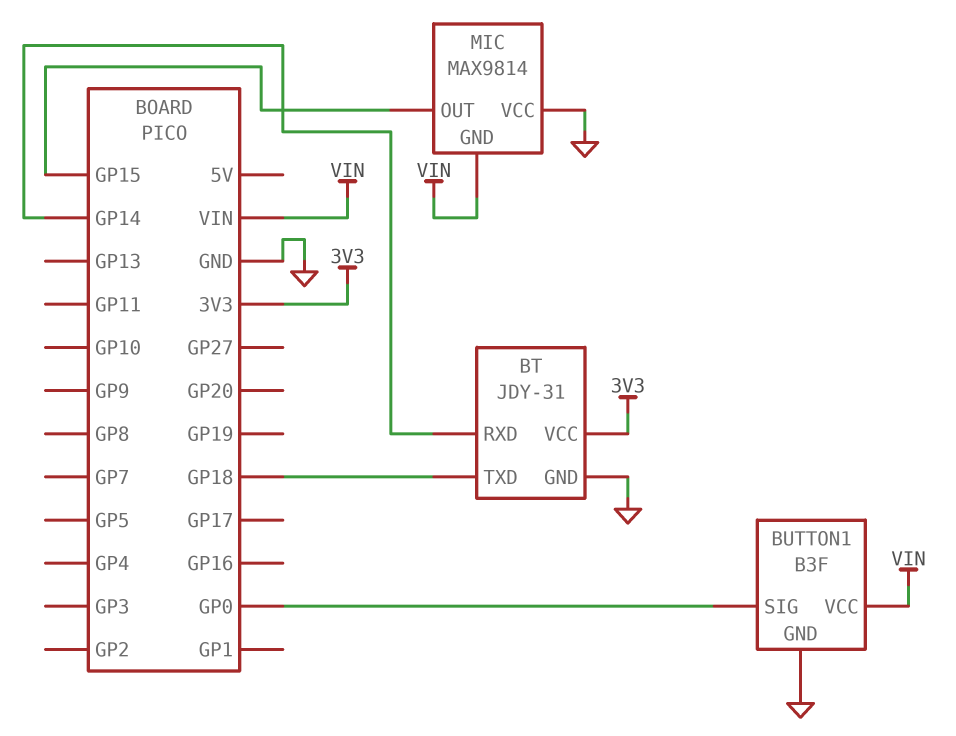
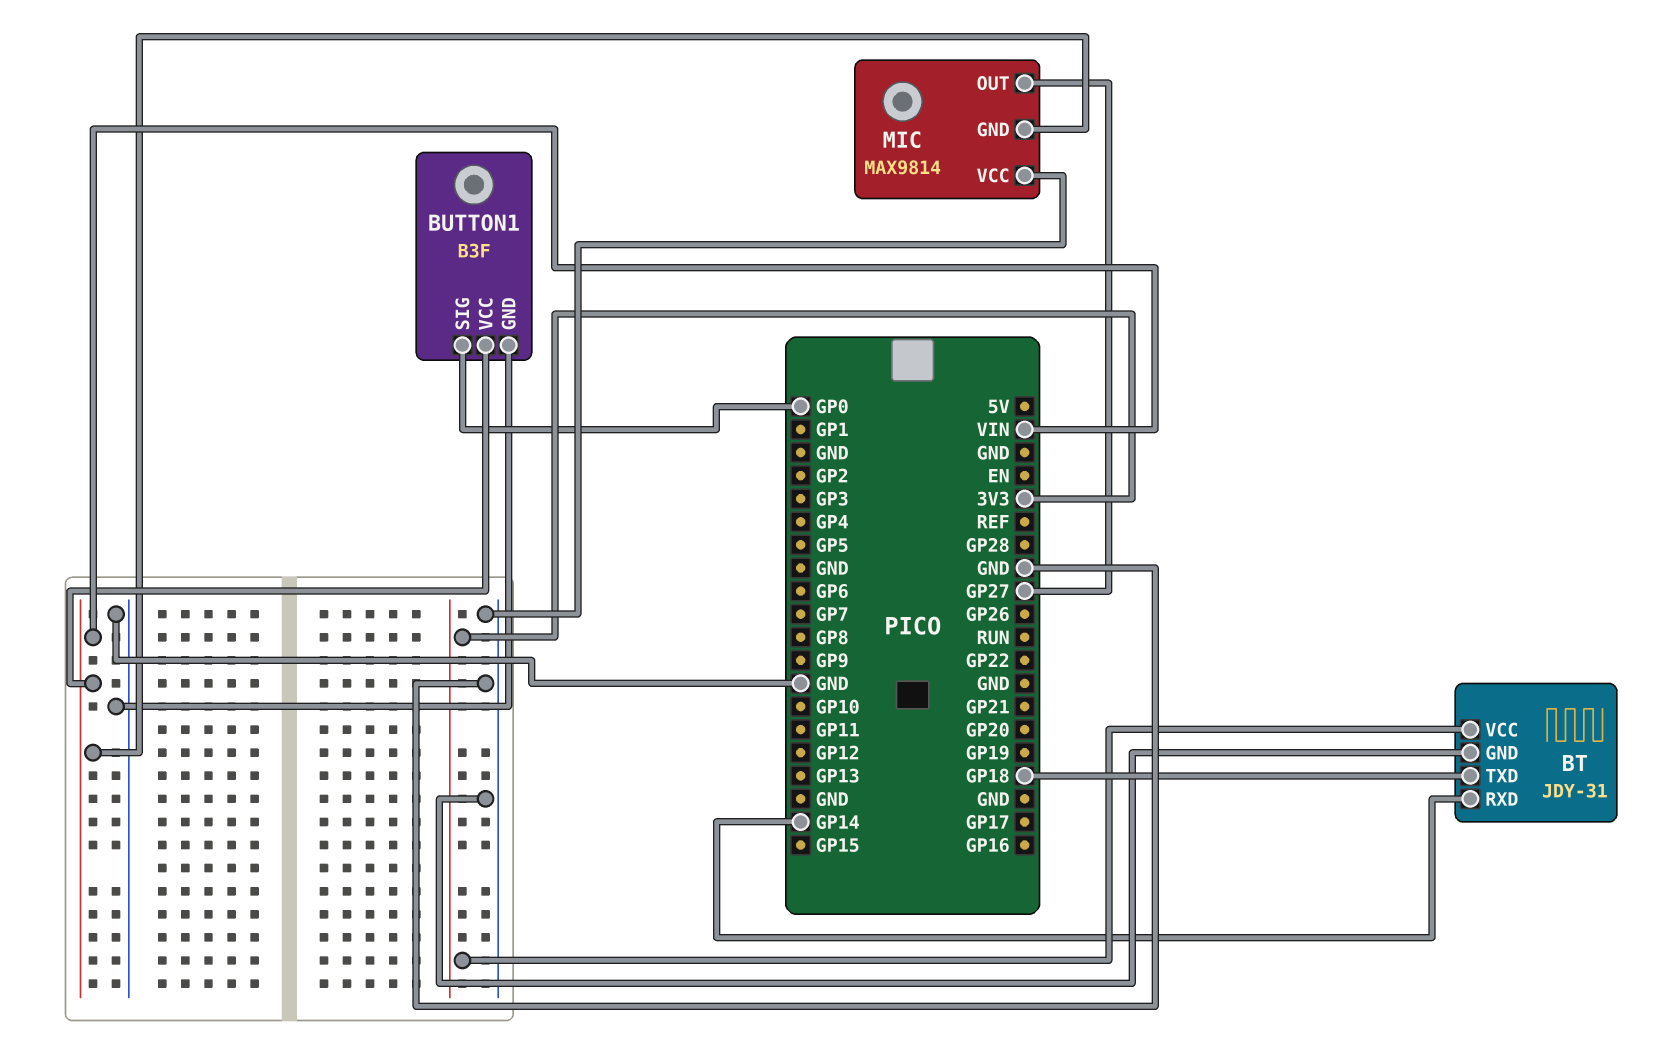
MIC pin OUT: GP15 -> GP27

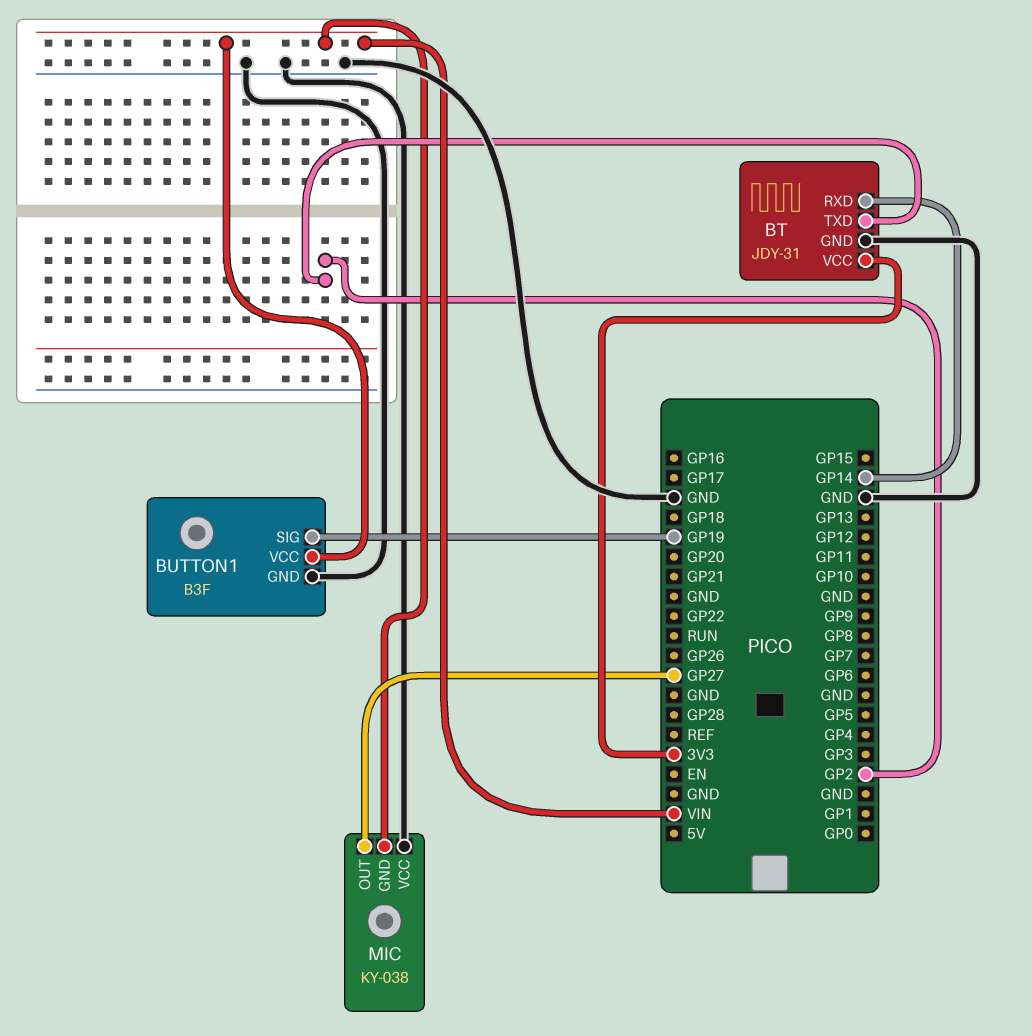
BT pin TXD: GP18 -> GP2
BUTTON1 pin SIG: GP0 -> GP19
MIC: MAX9814 -> KY-038

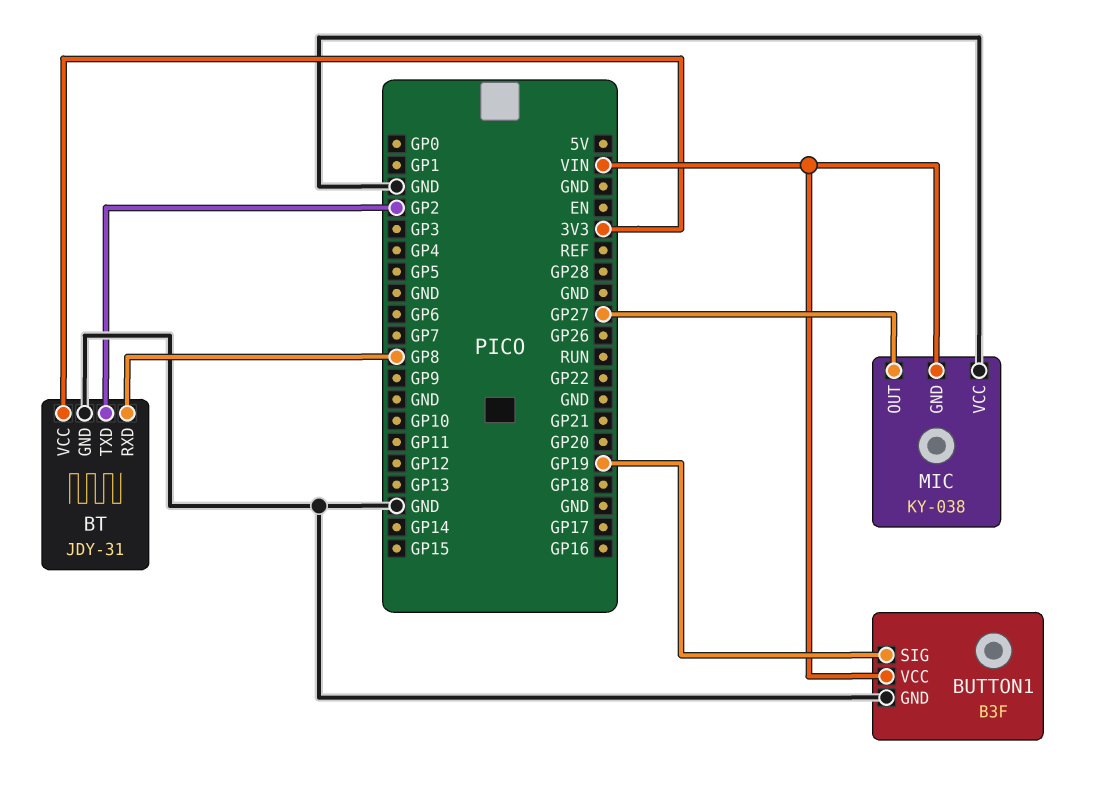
BT pin RXD: GP14 -> GP8

